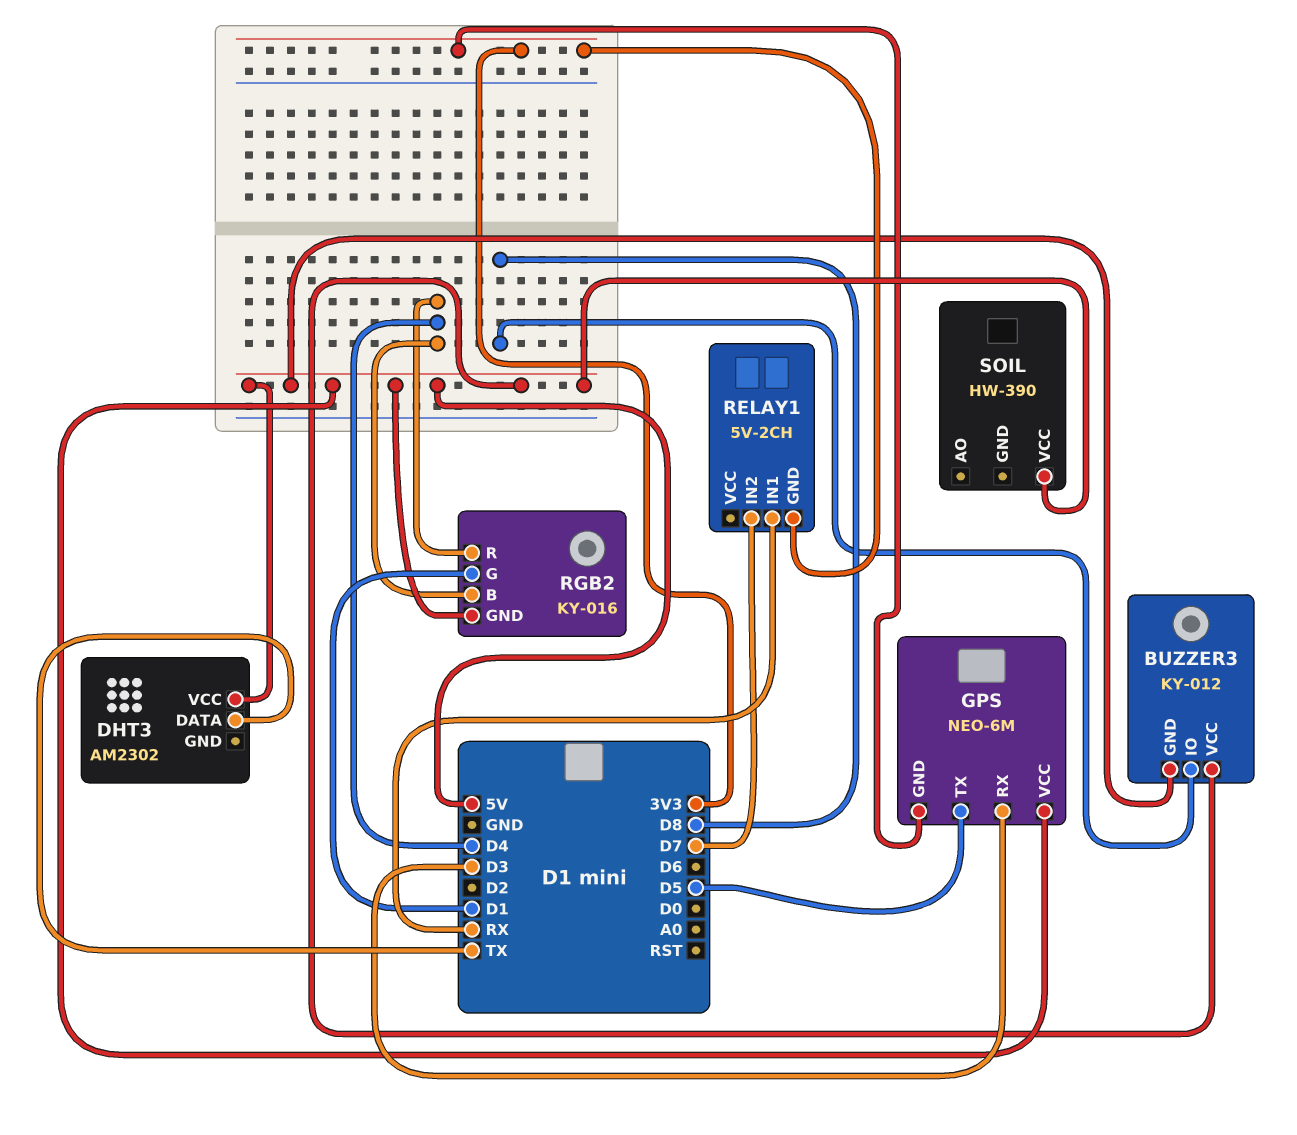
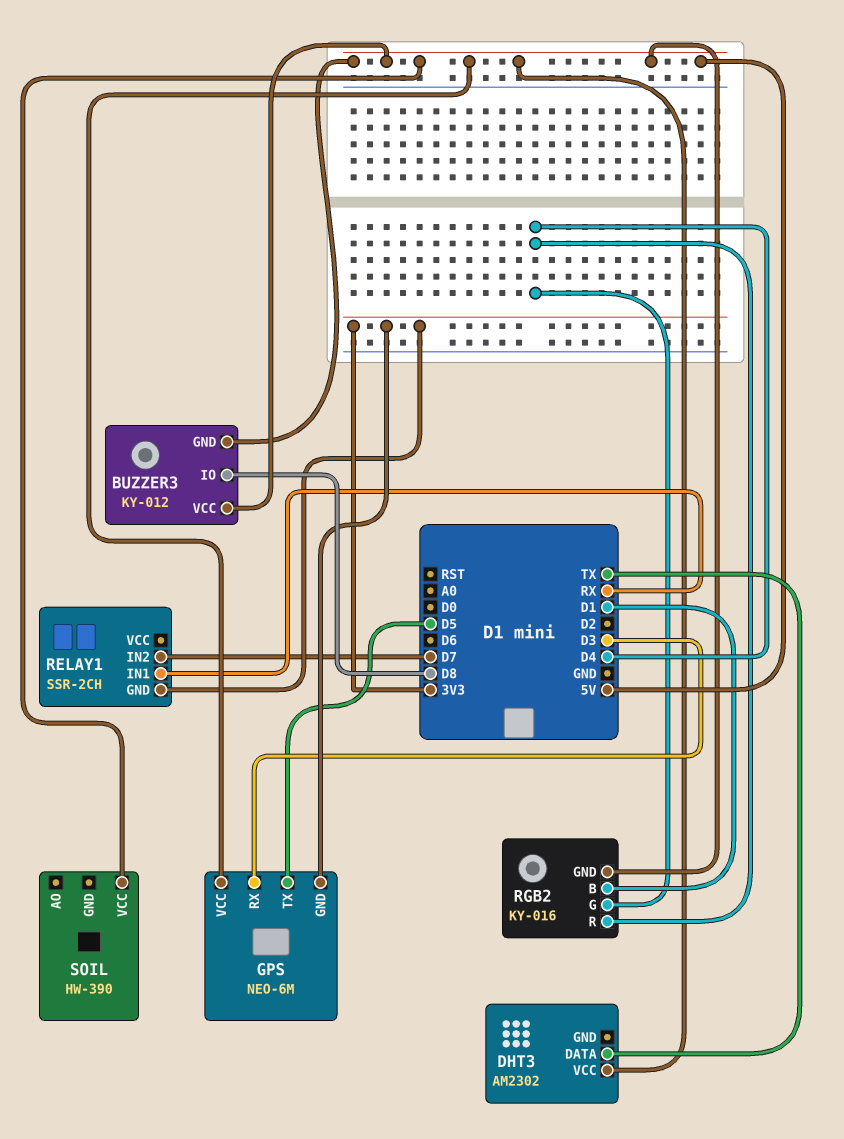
RELAY1: 5V-2CH -> SSR-2CH
RGB2 pin B: D4 -> D1
RGB2 pin G: D1 -> D4

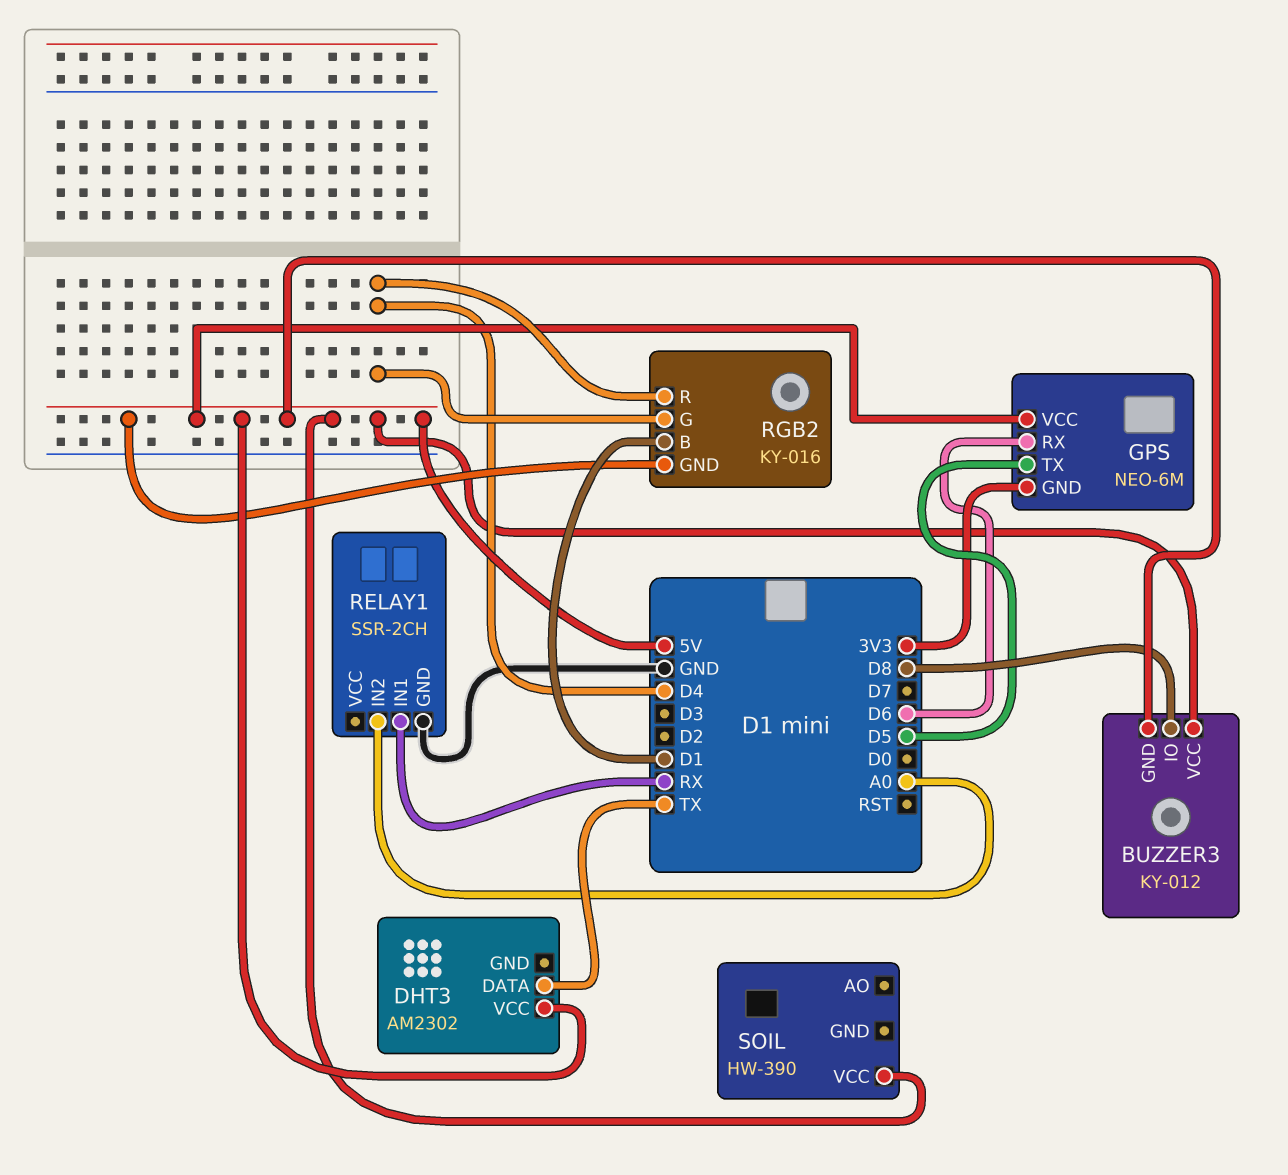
GPS pin RX: D3 -> D6
RELAY1 pin GND: 3V3 -> GND
RELAY1 pin IN2: D7 -> A0

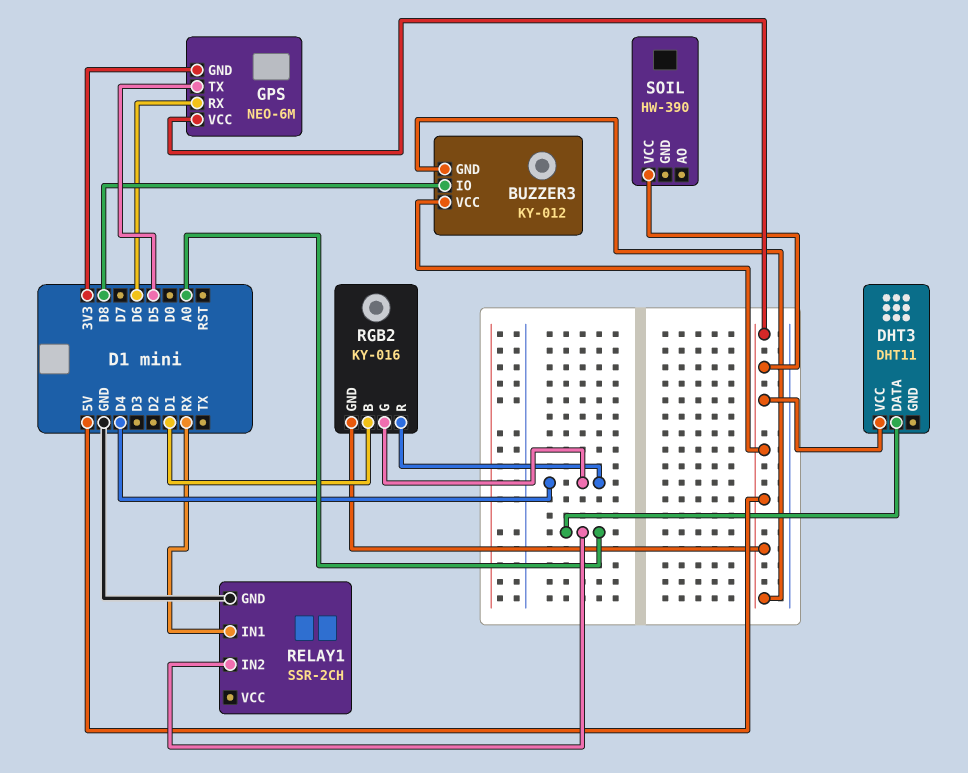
DHT3: AM2302 -> DHT11
DHT3 pin DATA: TX -> A0

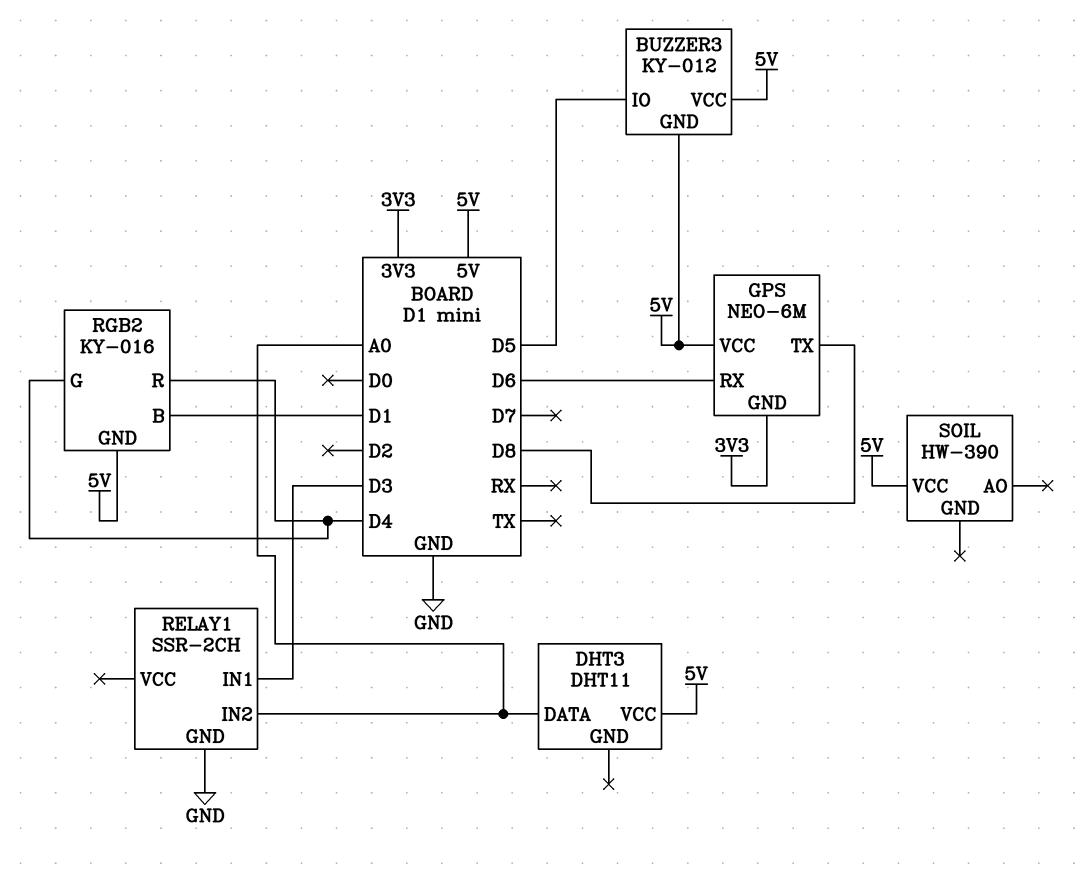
BUZZER3 pin IO: D8 -> D5
GPS pin TX: D5 -> D8
RELAY1 pin IN1: RX -> D3

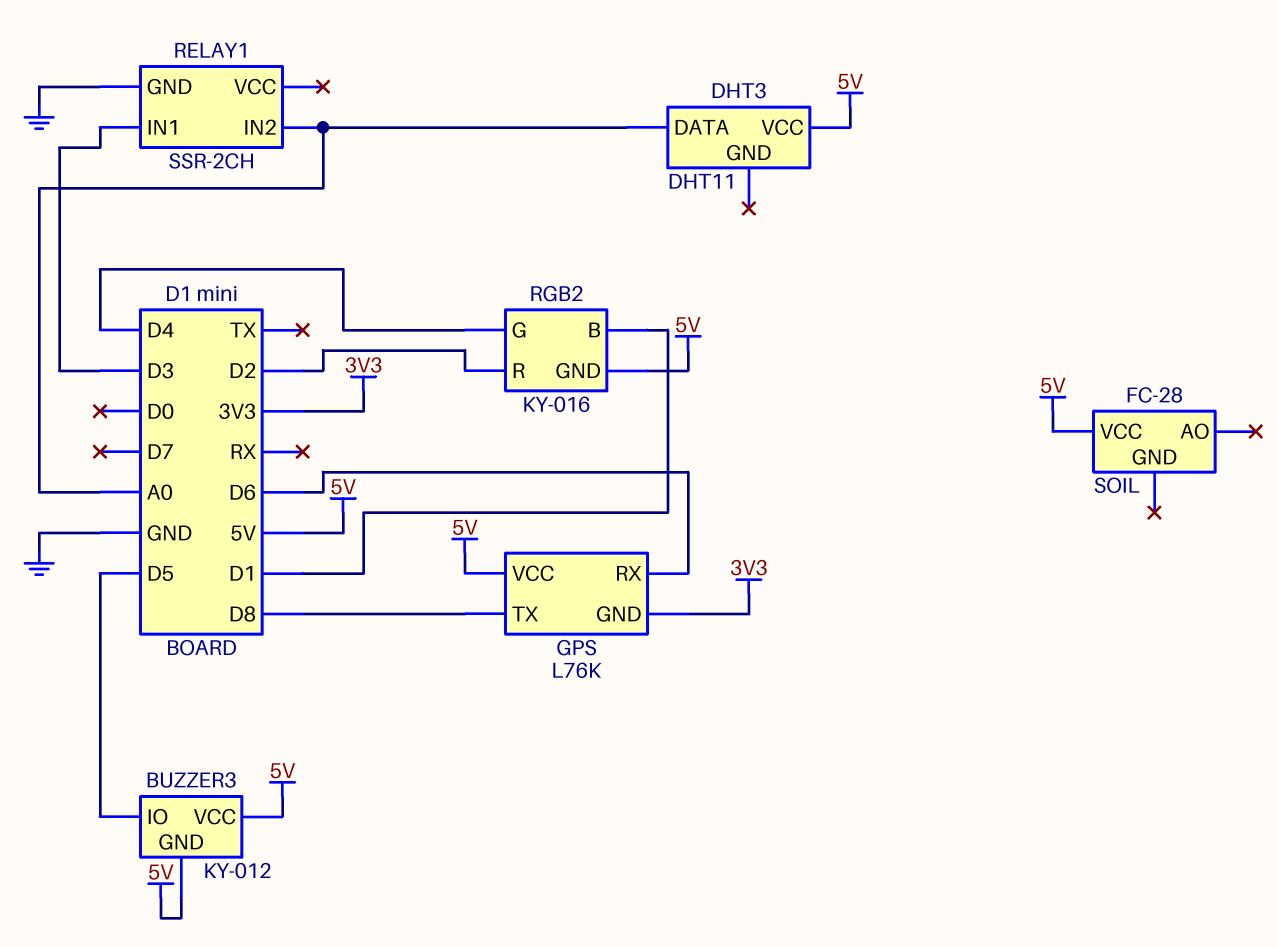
GPS: NEO-6M -> L76K
RGB2 pin R: D4 -> D2
SOIL: HW-390 -> FC-28

